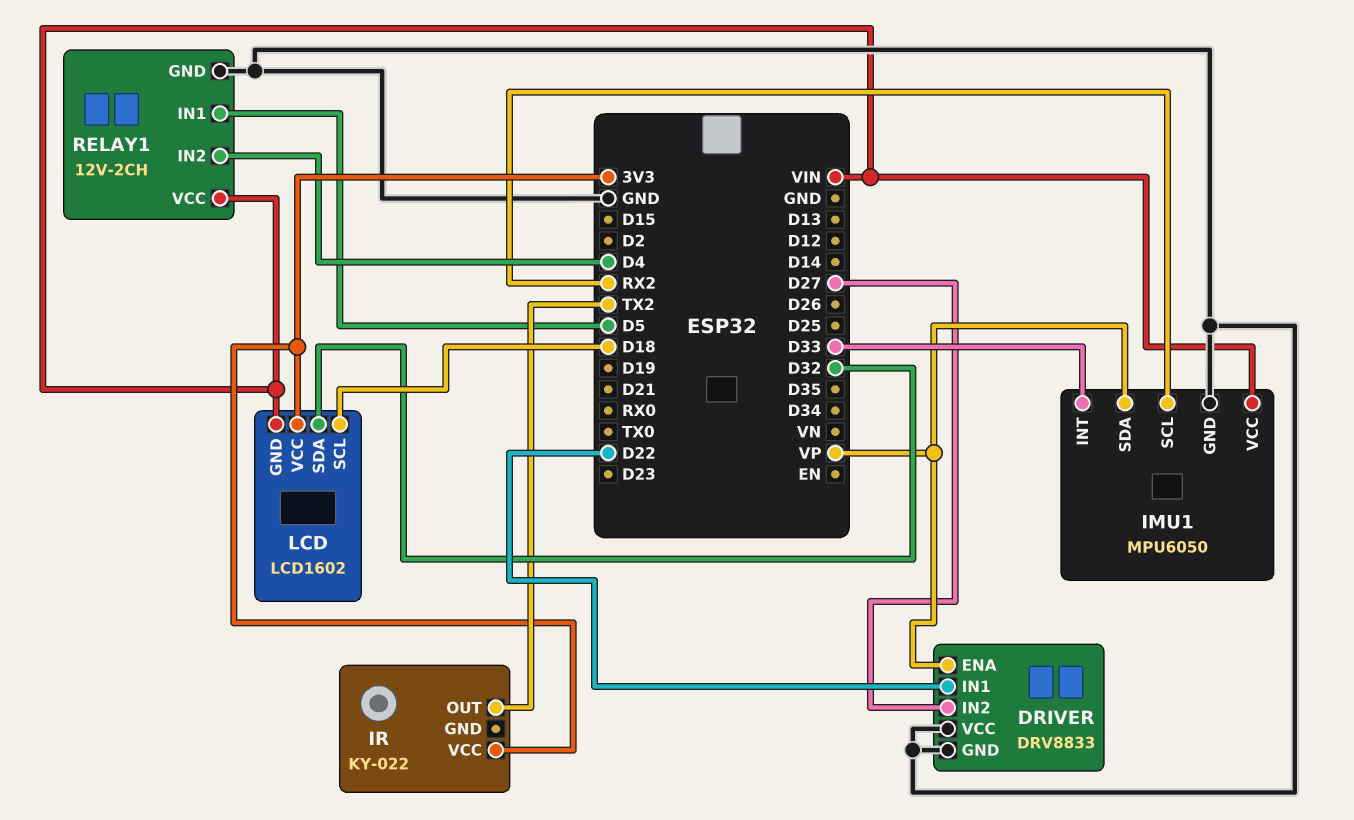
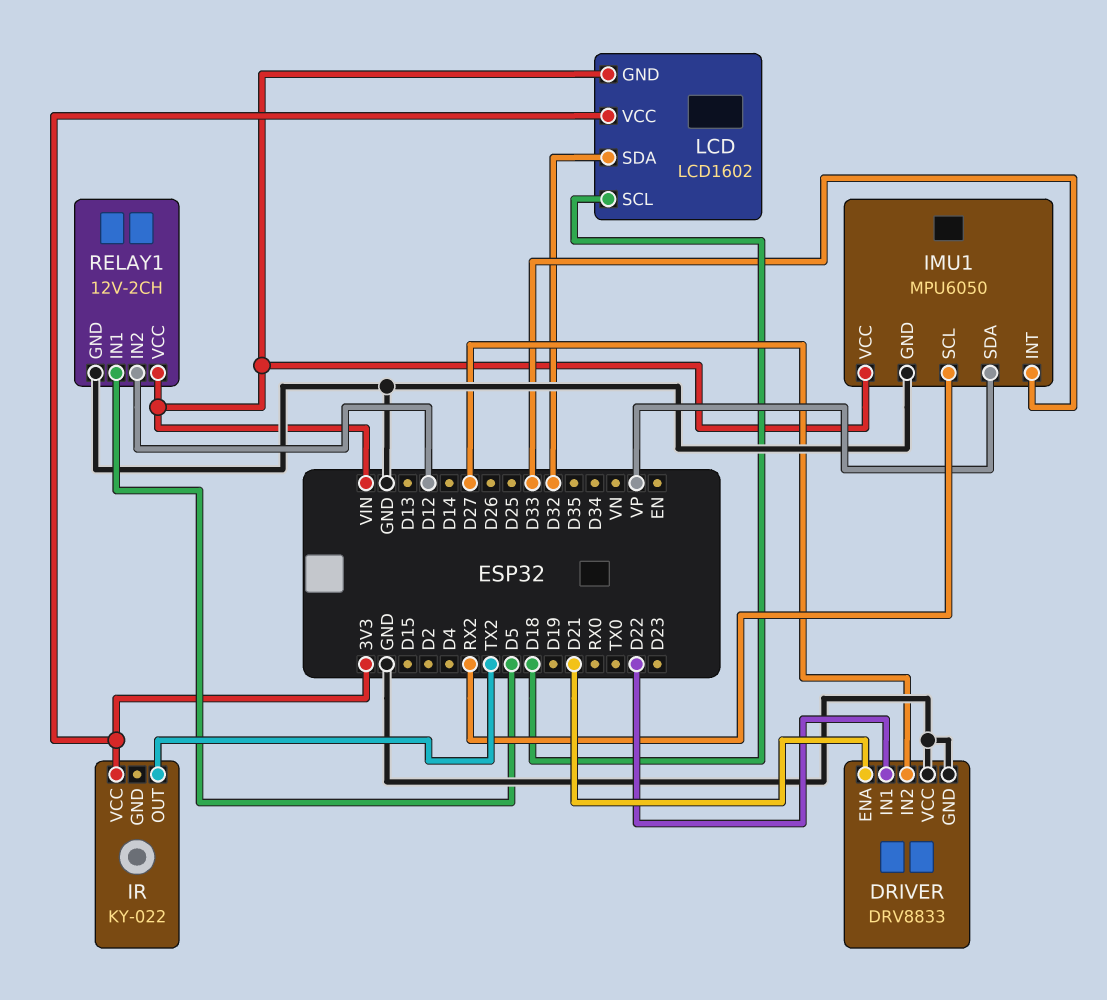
DRIVER pin ENA: VP -> D21
RELAY1 pin IN2: D4 -> D12

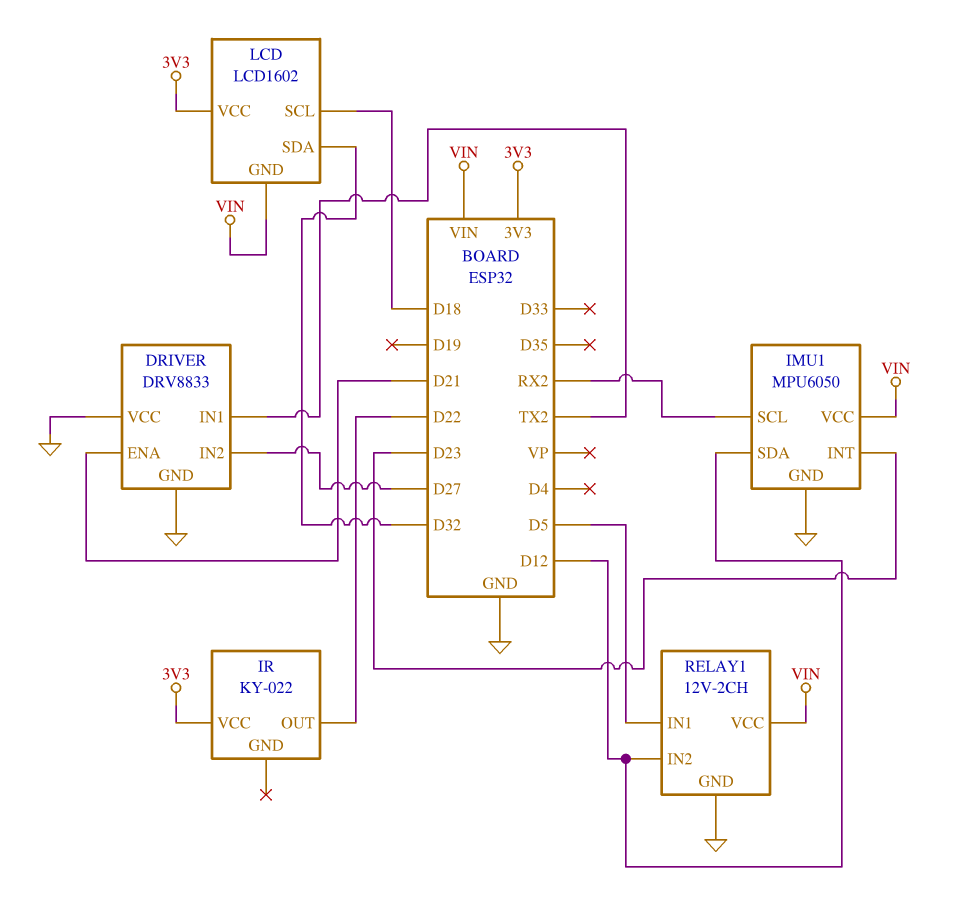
DRIVER pin IN1: D22 -> TX2
IMU1 pin INT: D33 -> D23
IMU1 pin SDA: VP -> D12
IR pin OUT: TX2 -> D22

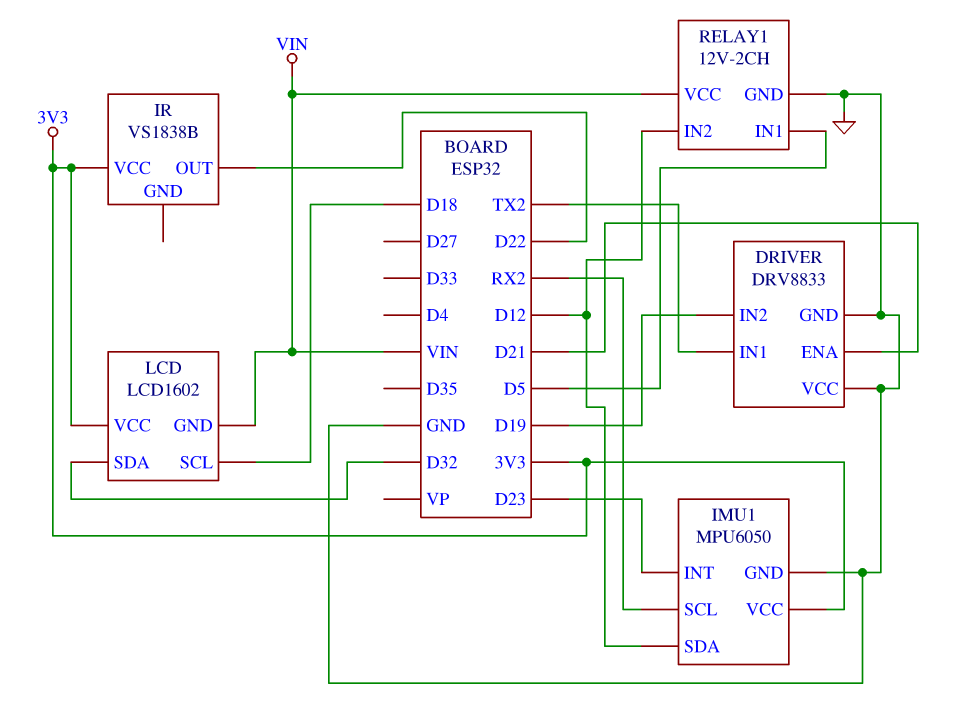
DRIVER pin IN2: D27 -> D19
IMU1 pin VCC: VIN -> 3V3
IR: KY-022 -> VS1838B

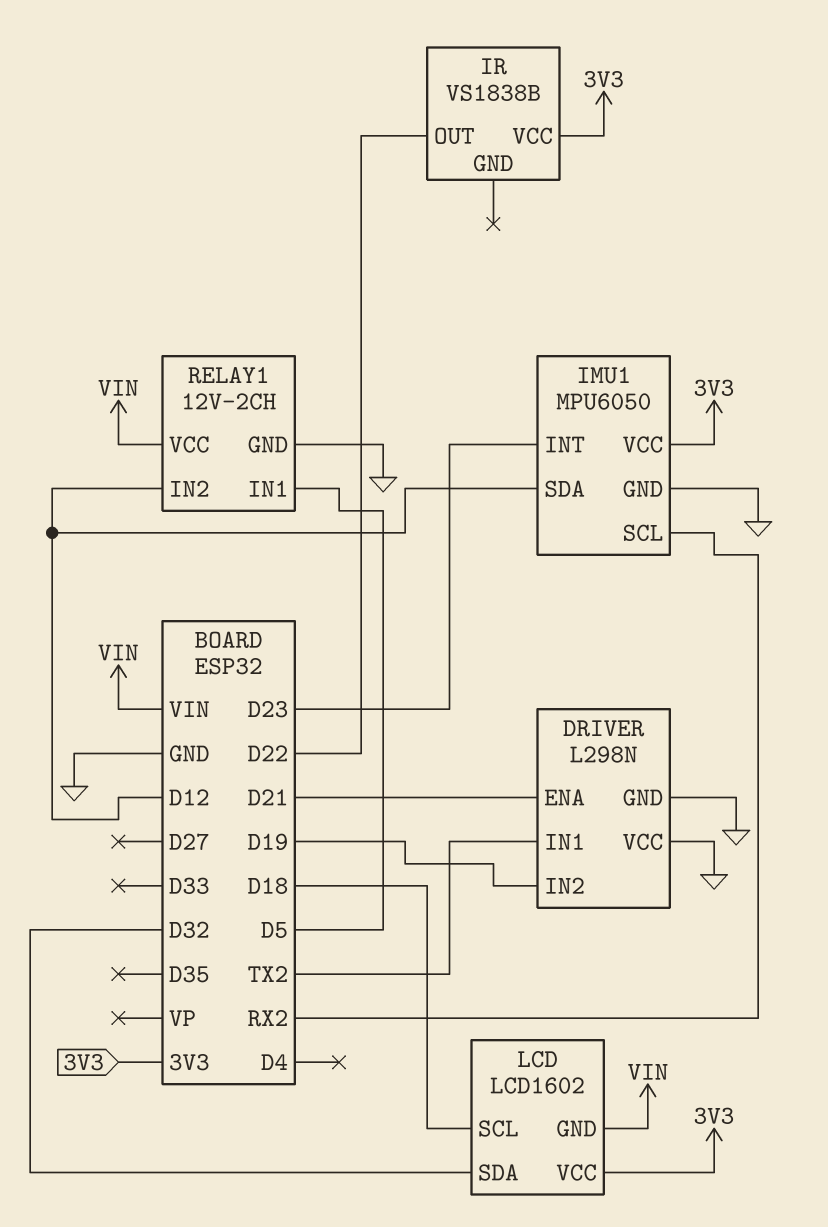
DRIVER: DRV8833 -> L298N

